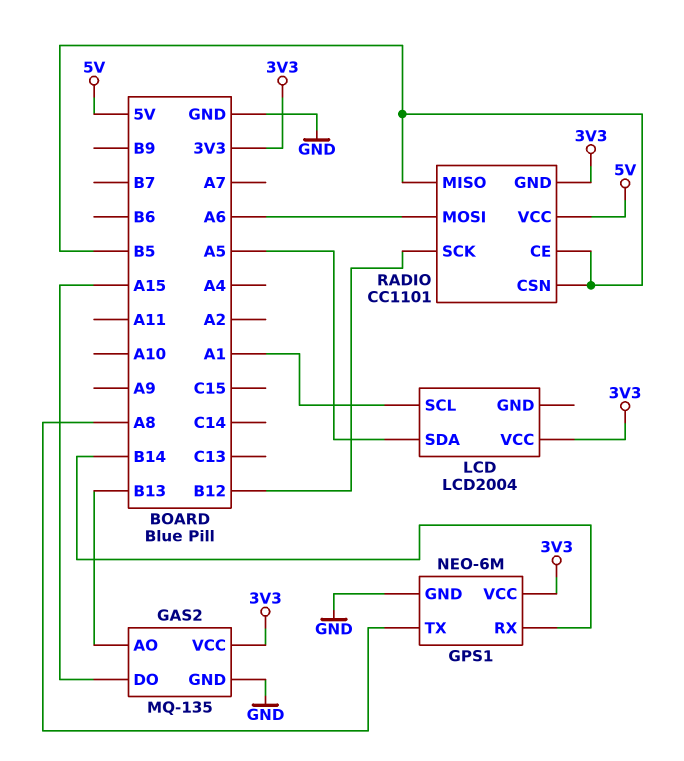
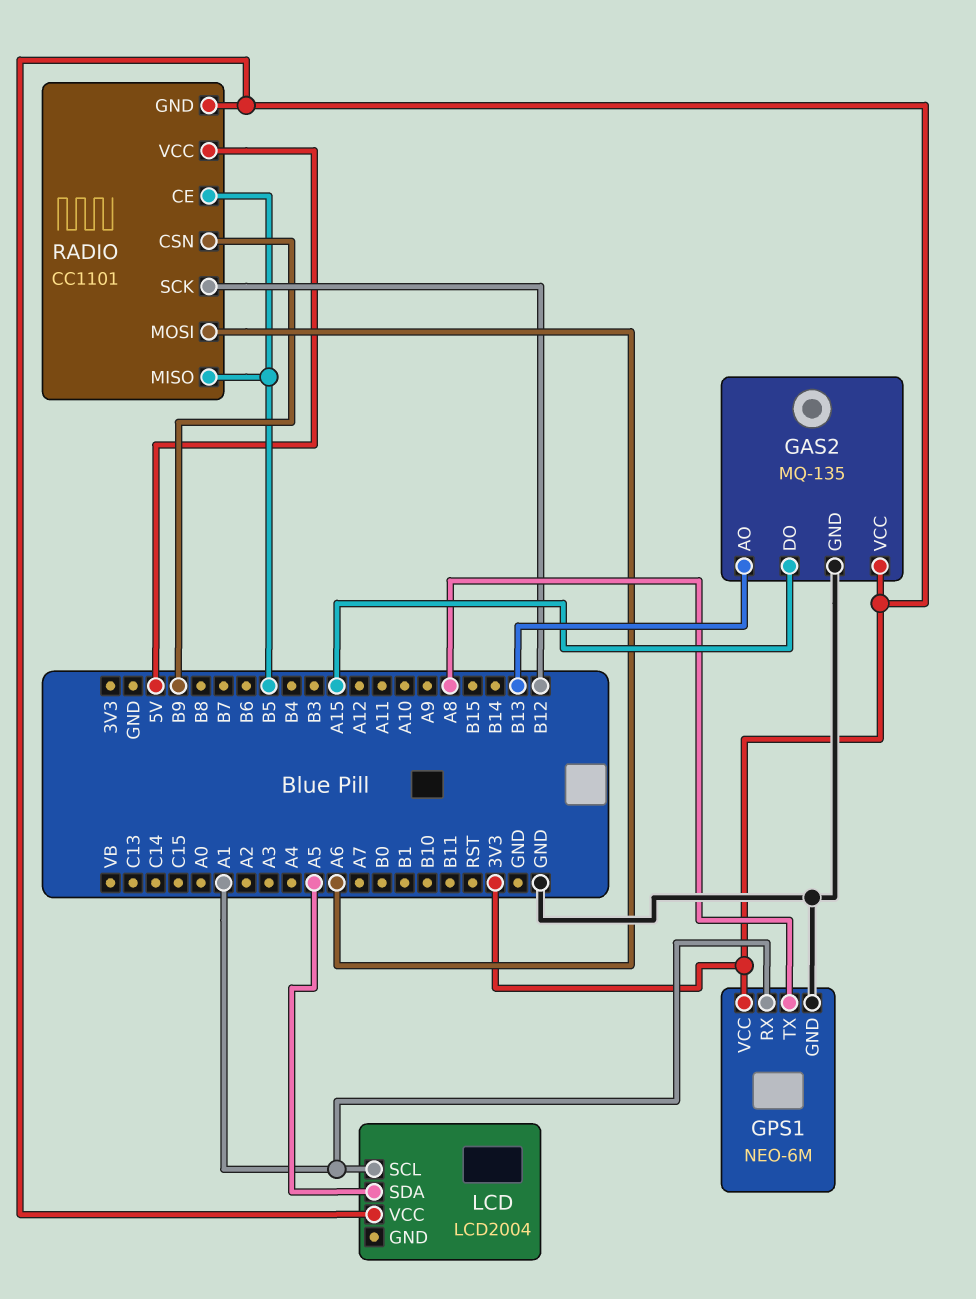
GPS1 pin RX: B14 -> A1
RADIO pin CSN: B5 -> B9

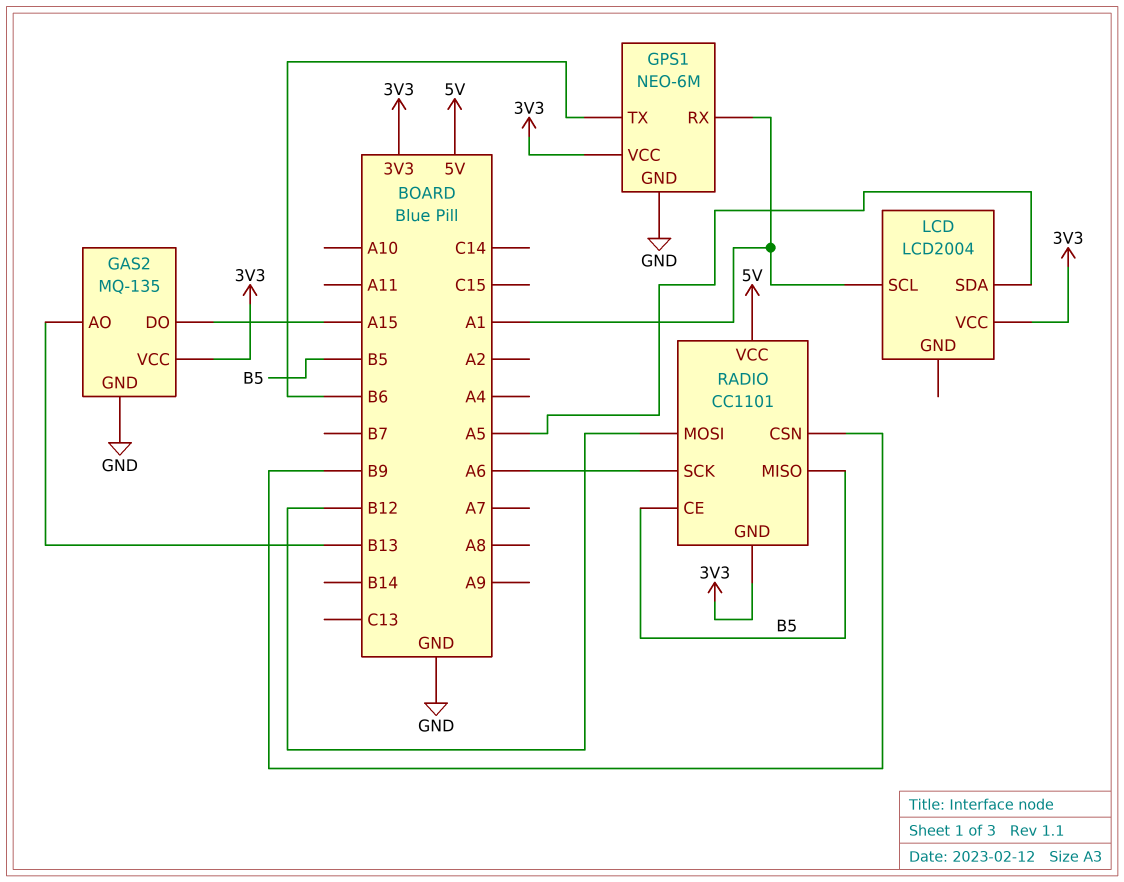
GPS1 pin TX: A8 -> B6
RADIO pin MOSI: A6 -> B12
RADIO pin SCK: B12 -> A6

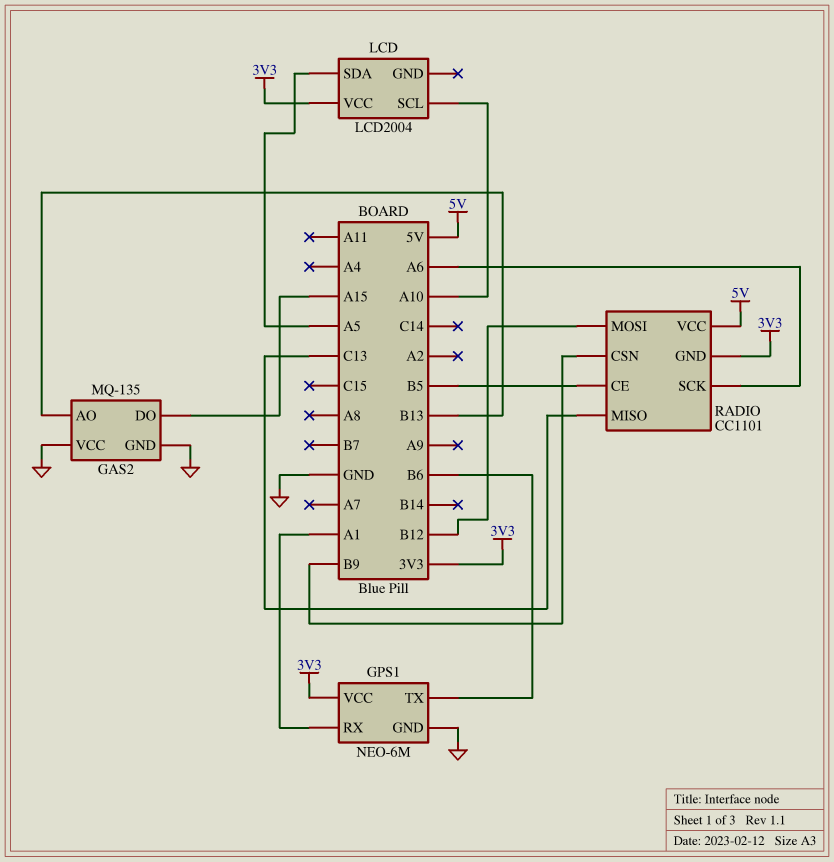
GAS2 pin VCC: 3V3 -> GND
LCD pin SCL: A1 -> A10
RADIO pin MISO: B5 -> C13

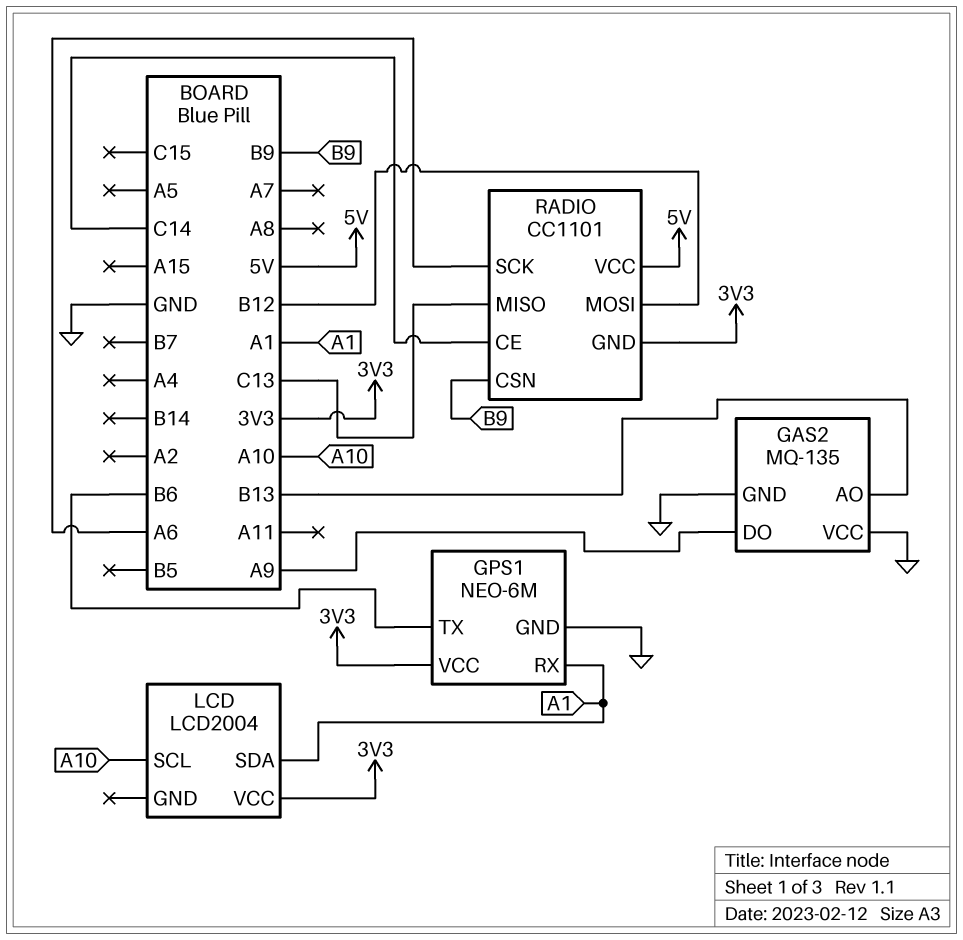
GAS2 pin DO: A15 -> A9
LCD pin SDA: A5 -> A1
RADIO pin CE: B5 -> C14

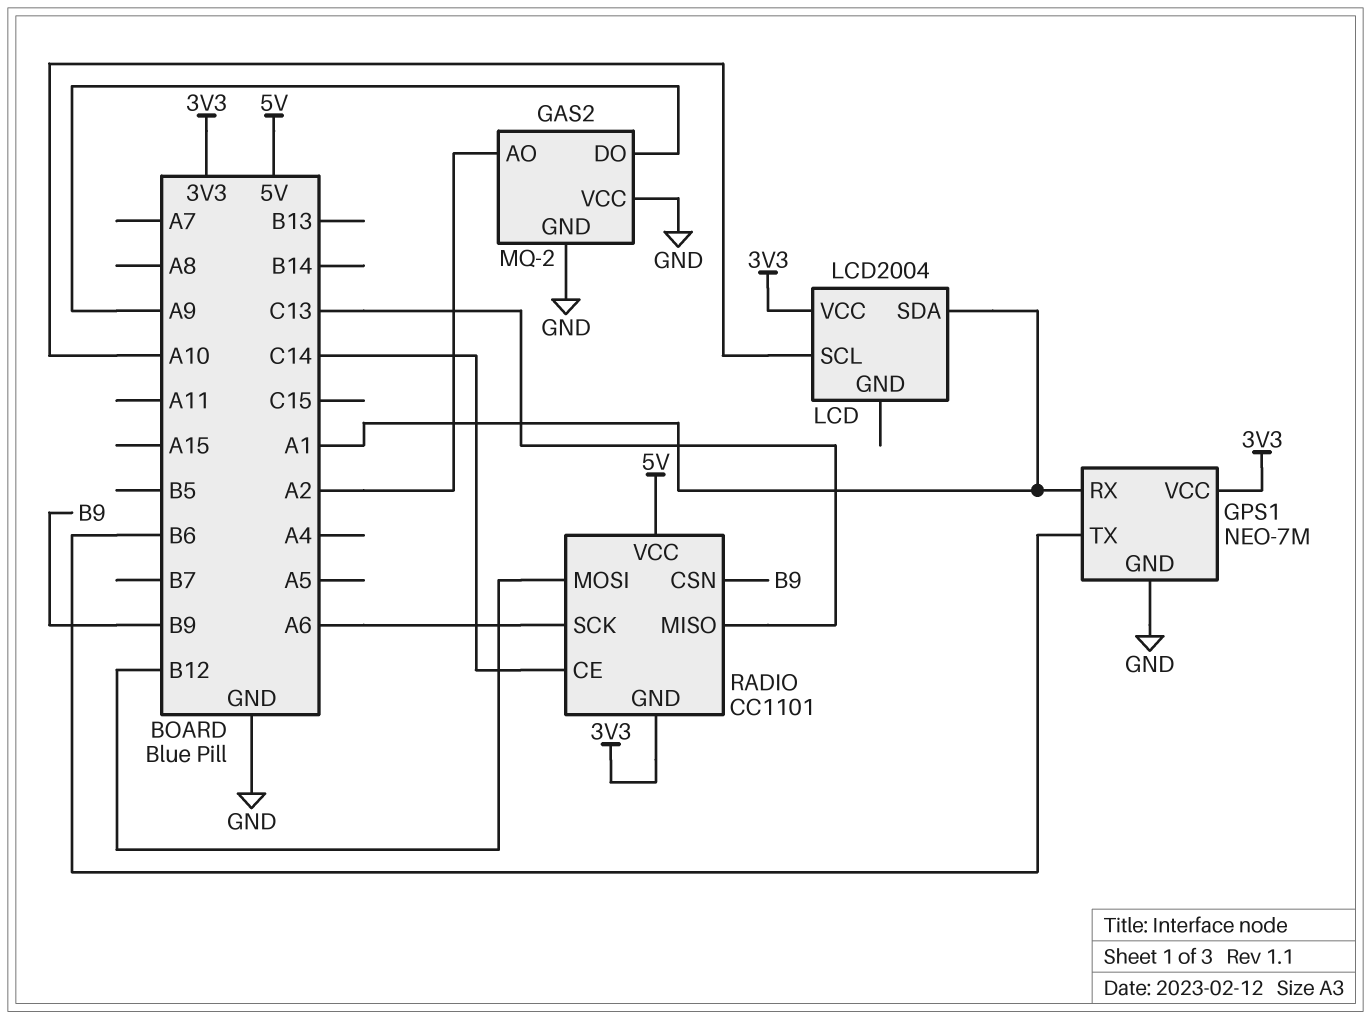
GAS2: MQ-135 -> MQ-2
GAS2 pin AO: B13 -> A2
GPS1: NEO-6M -> NEO-7M

